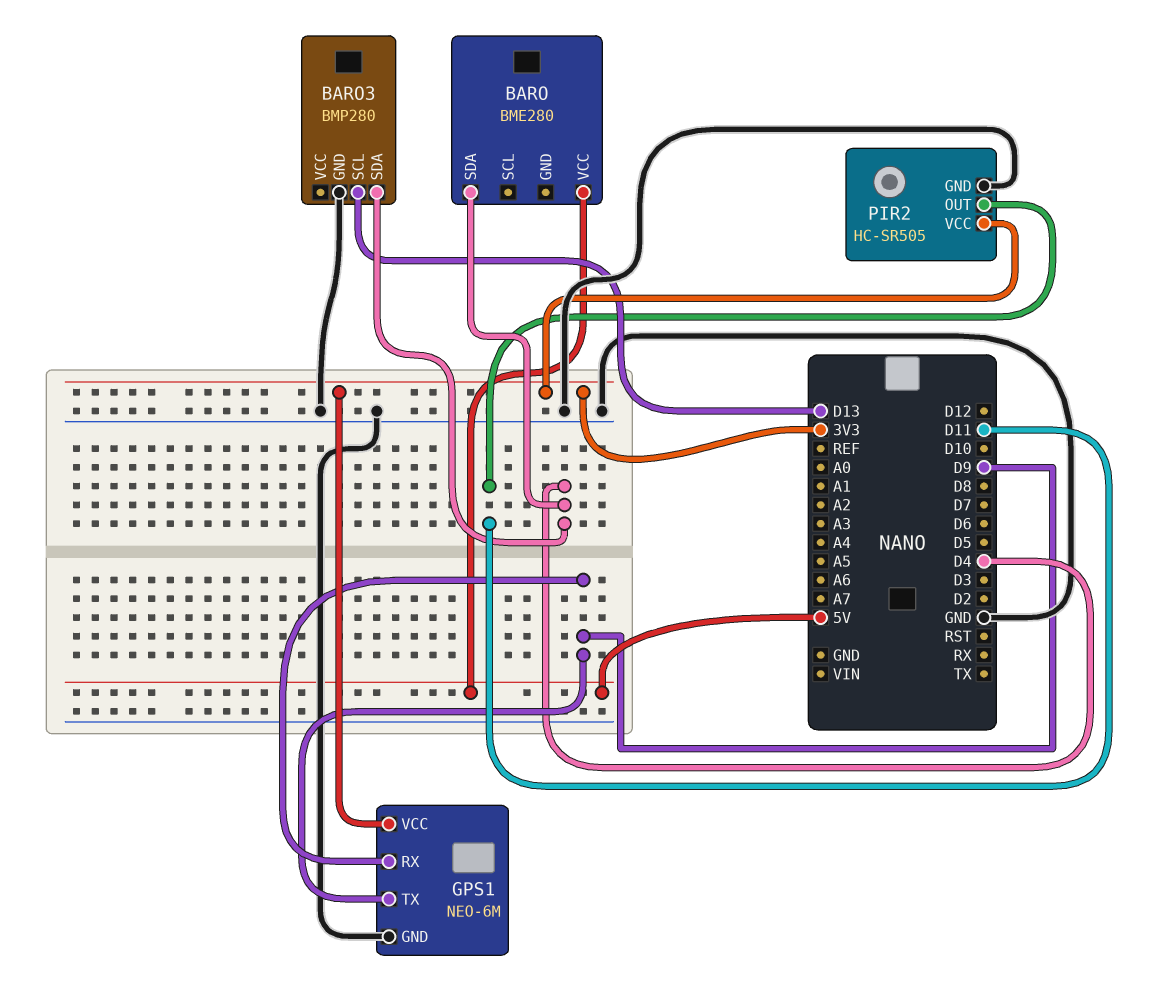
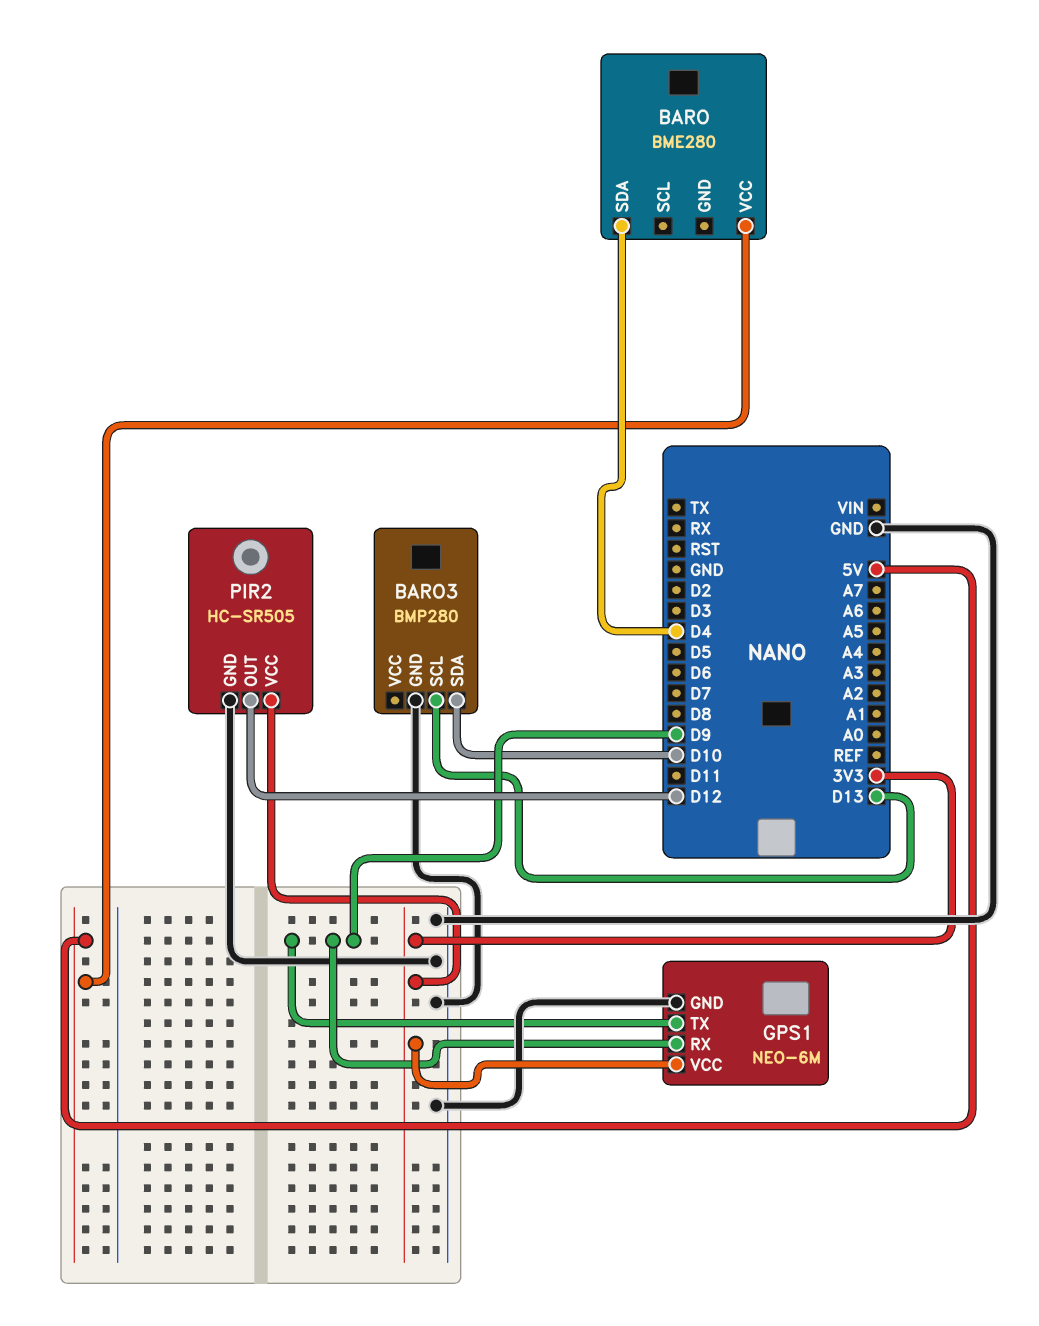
BARO3 pin SDA: D4 -> D10
PIR2 pin OUT: D11 -> D12

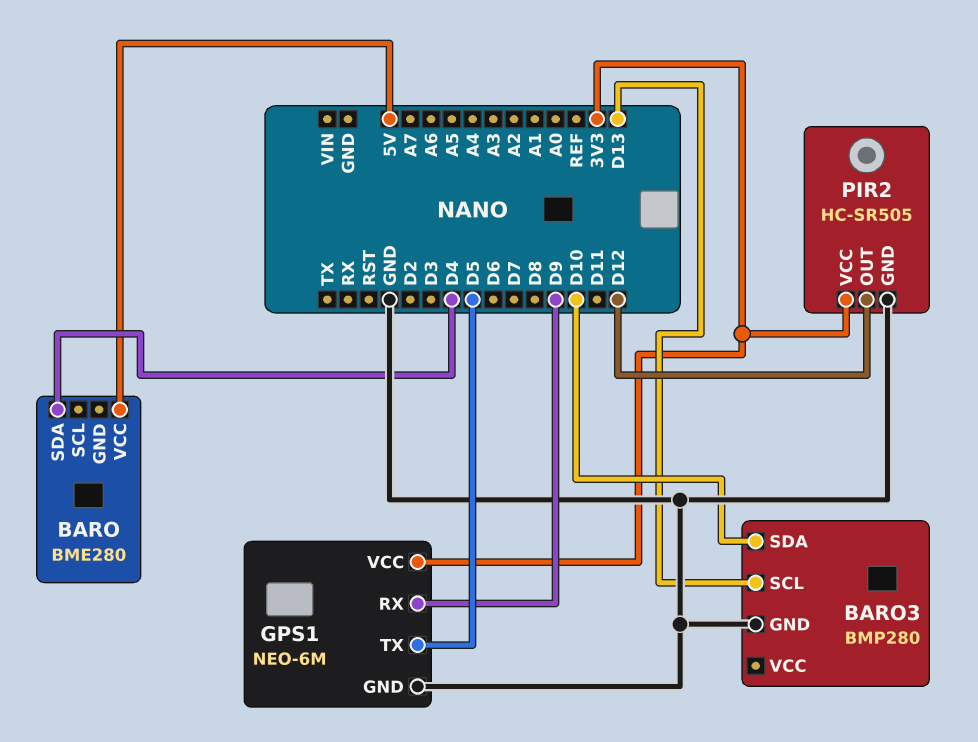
GPS1 pin TX: D9 -> D5

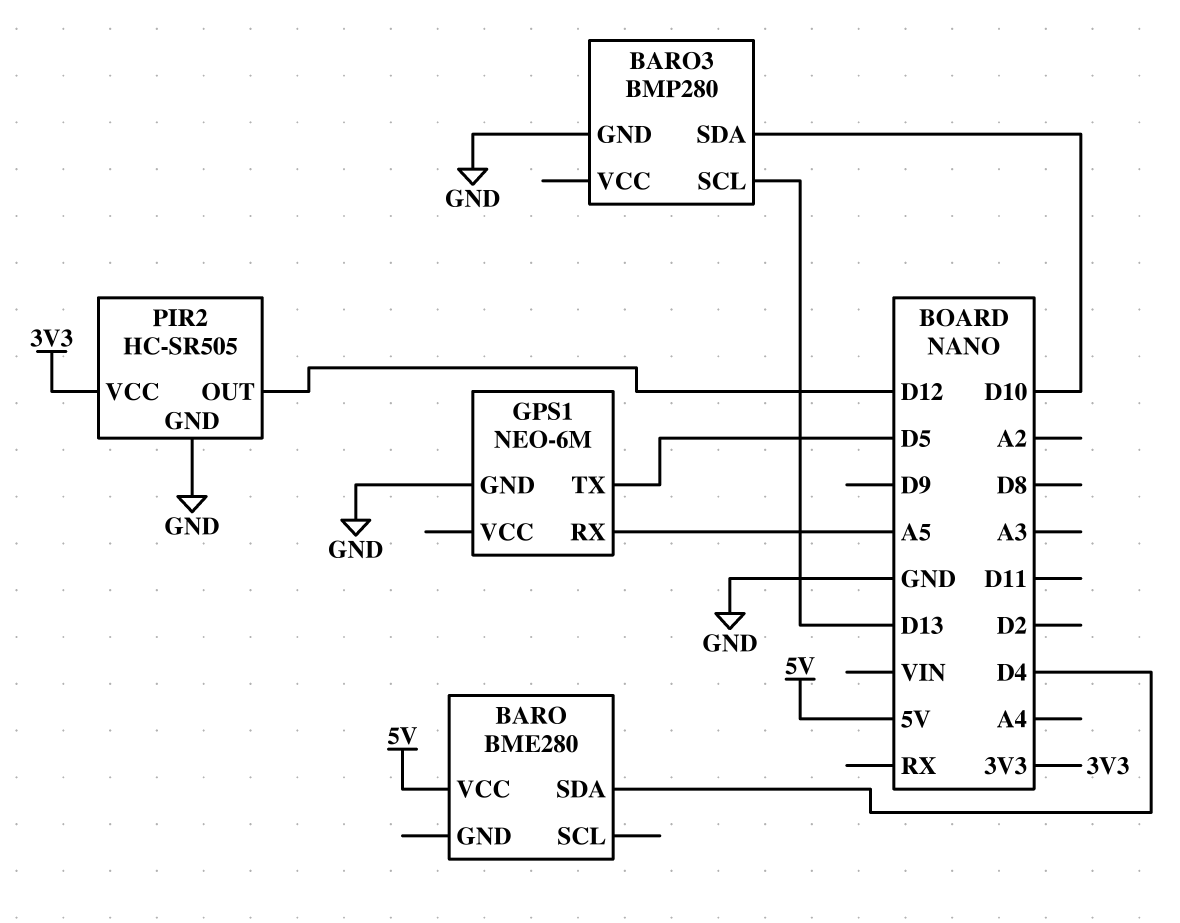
GPS1 pin RX: D9 -> A5
GPS1 pin VCC: 3V3 -> none

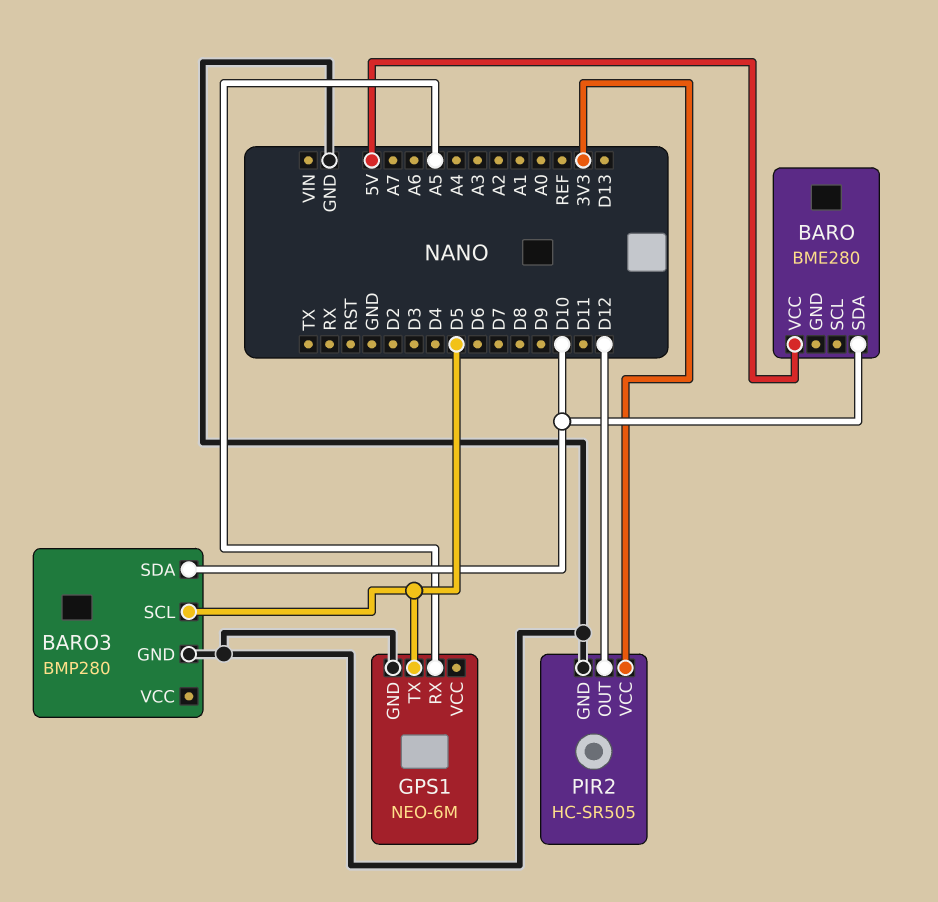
BARO pin SDA: D4 -> D10
BARO3 pin SCL: D13 -> D5

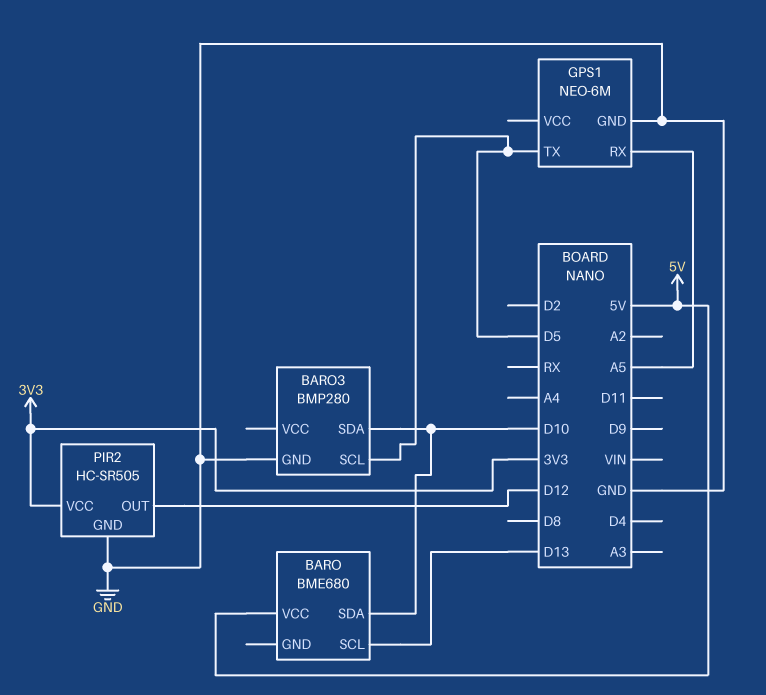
BARO: BME280 -> BME680
BARO pin SCL: none -> D13

